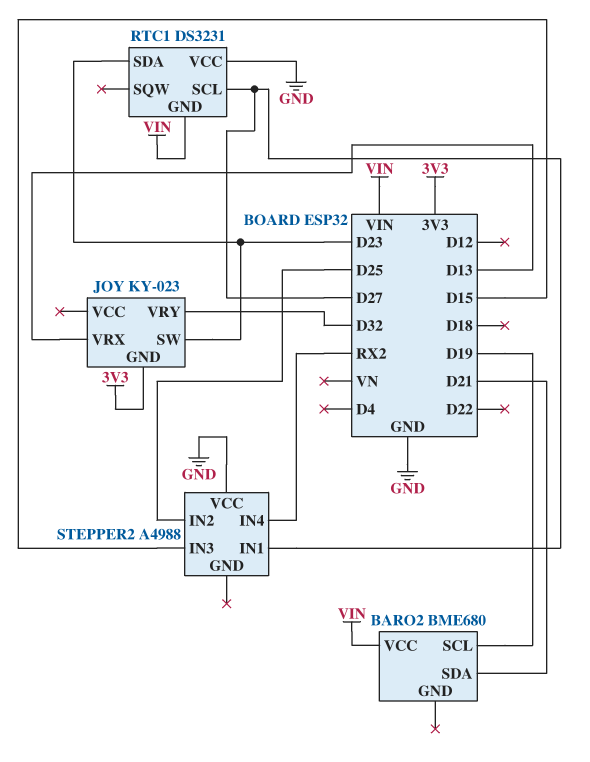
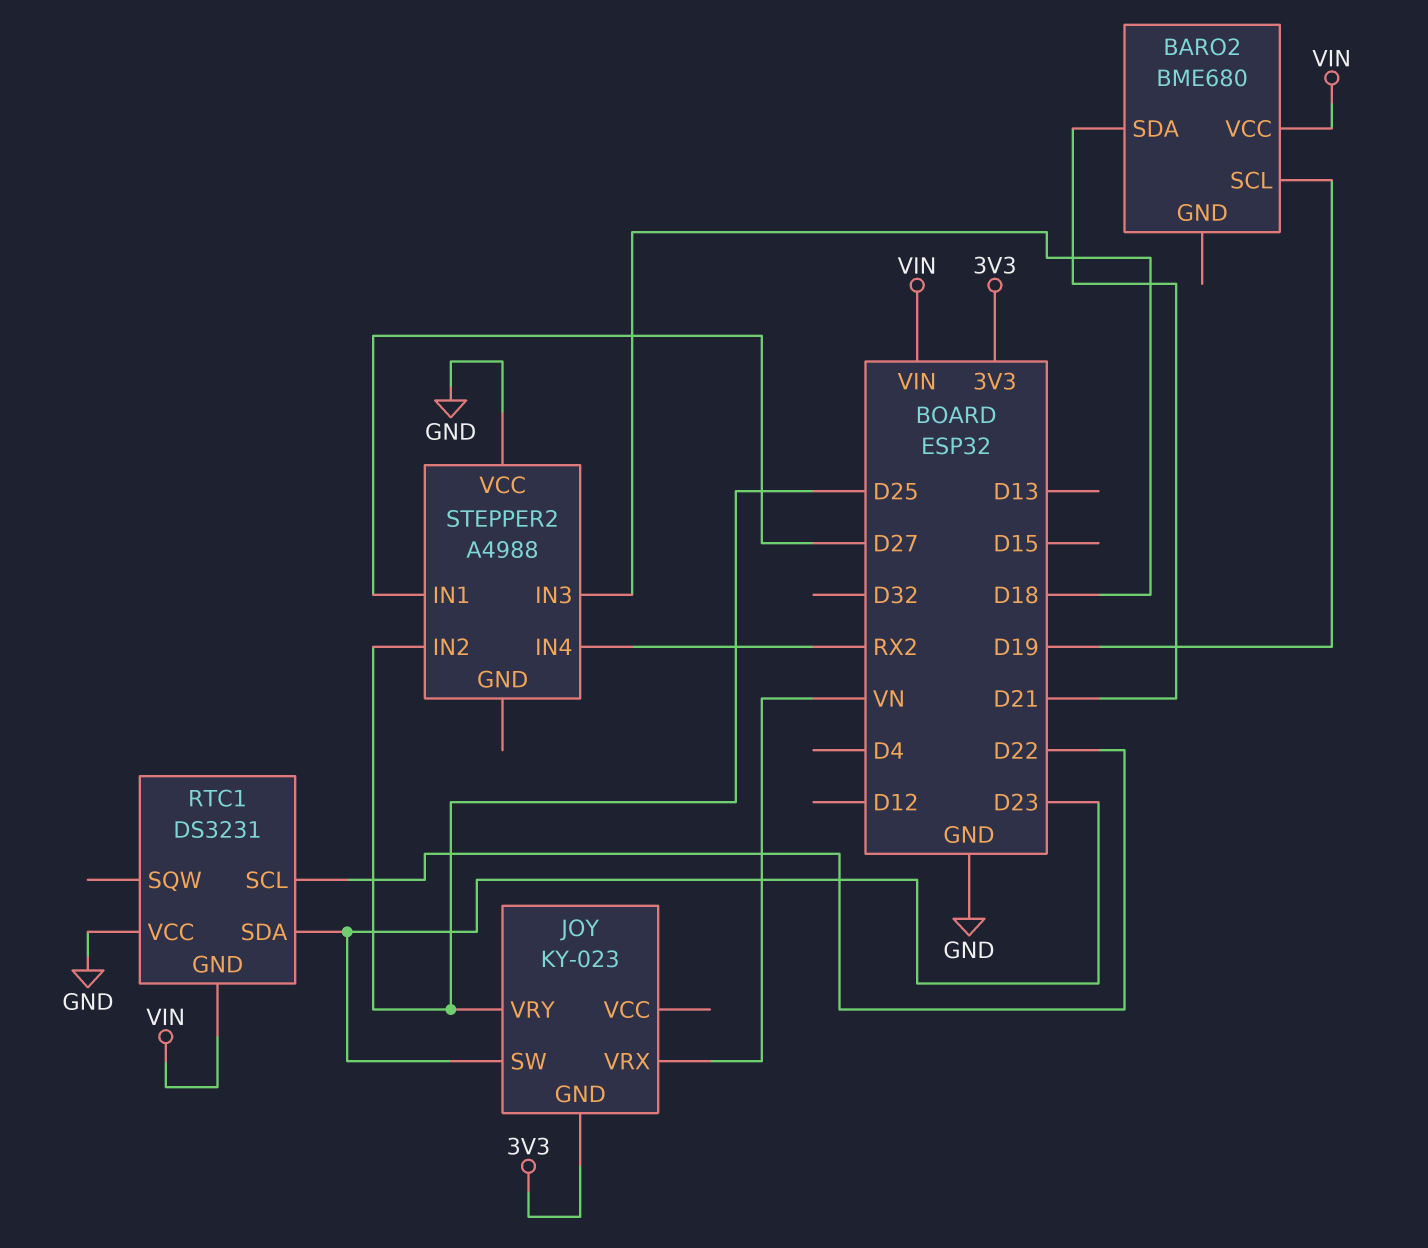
JOY pin VRX: D13 -> VN
JOY pin VRY: D32 -> D25
RTC1 pin SCL: D27 -> D22
STEPPER2 pin IN3: D15 -> D18

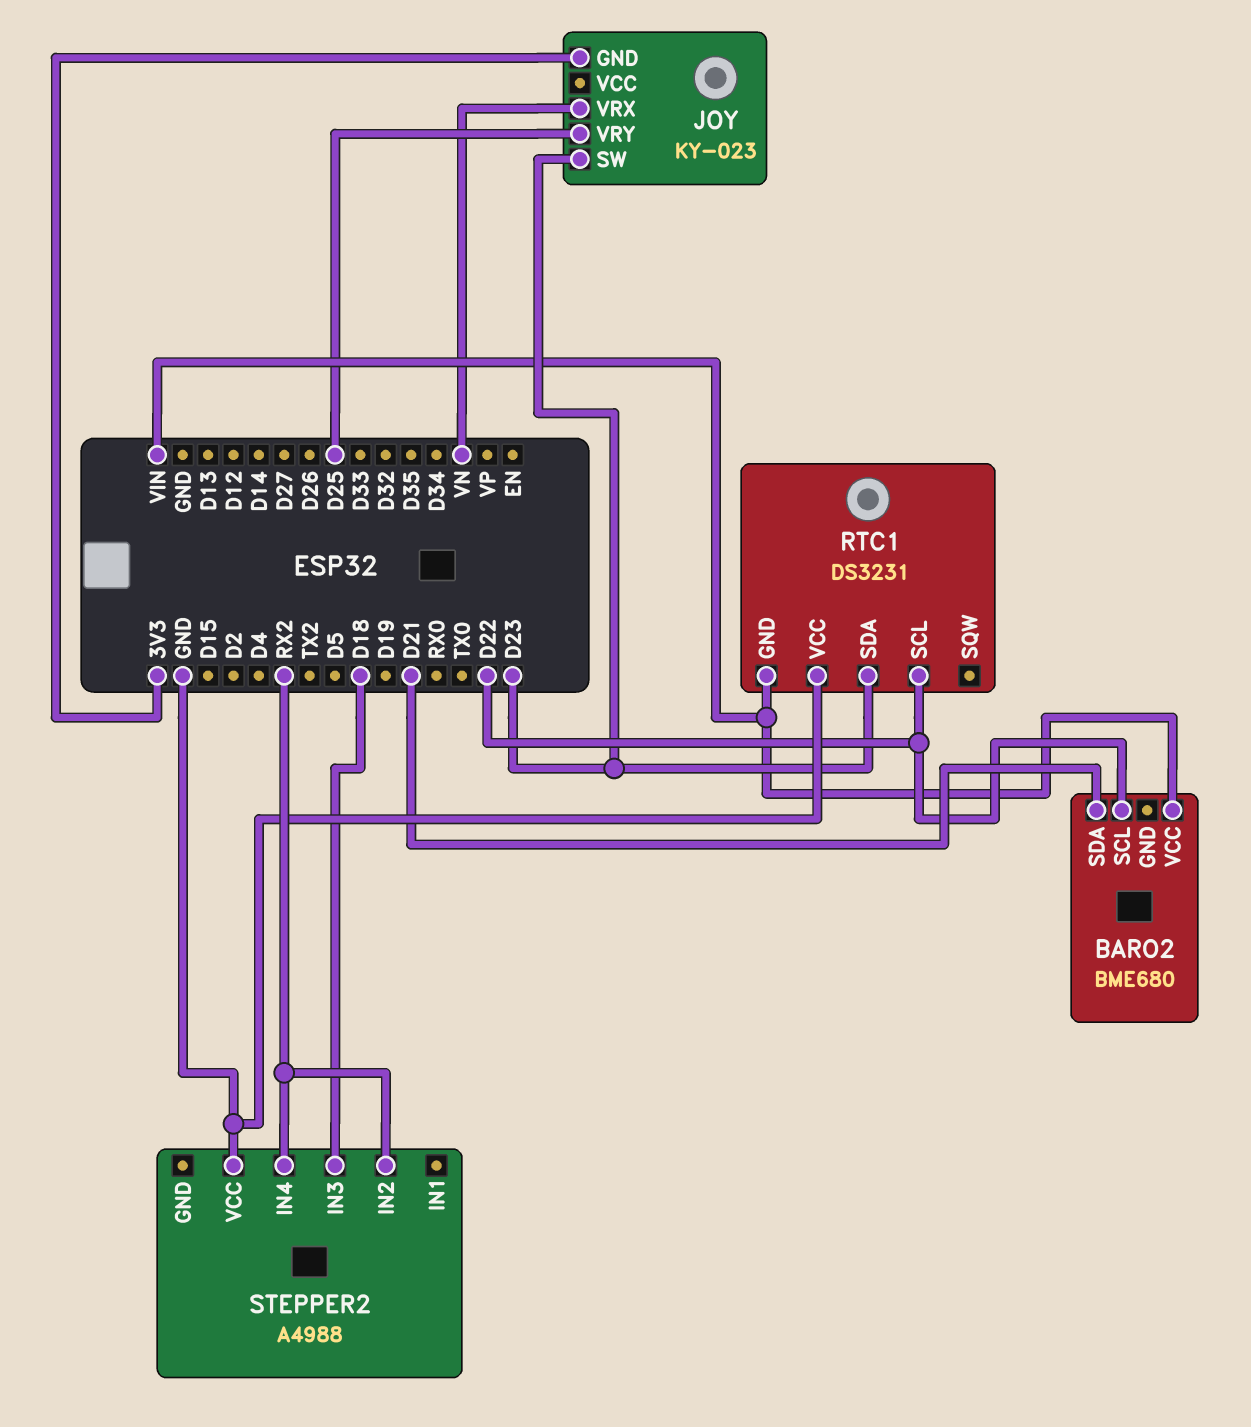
BARO2 pin SCL: D19 -> D22
STEPPER2 pin IN1: D27 -> none
STEPPER2 pin IN2: D25 -> RX2

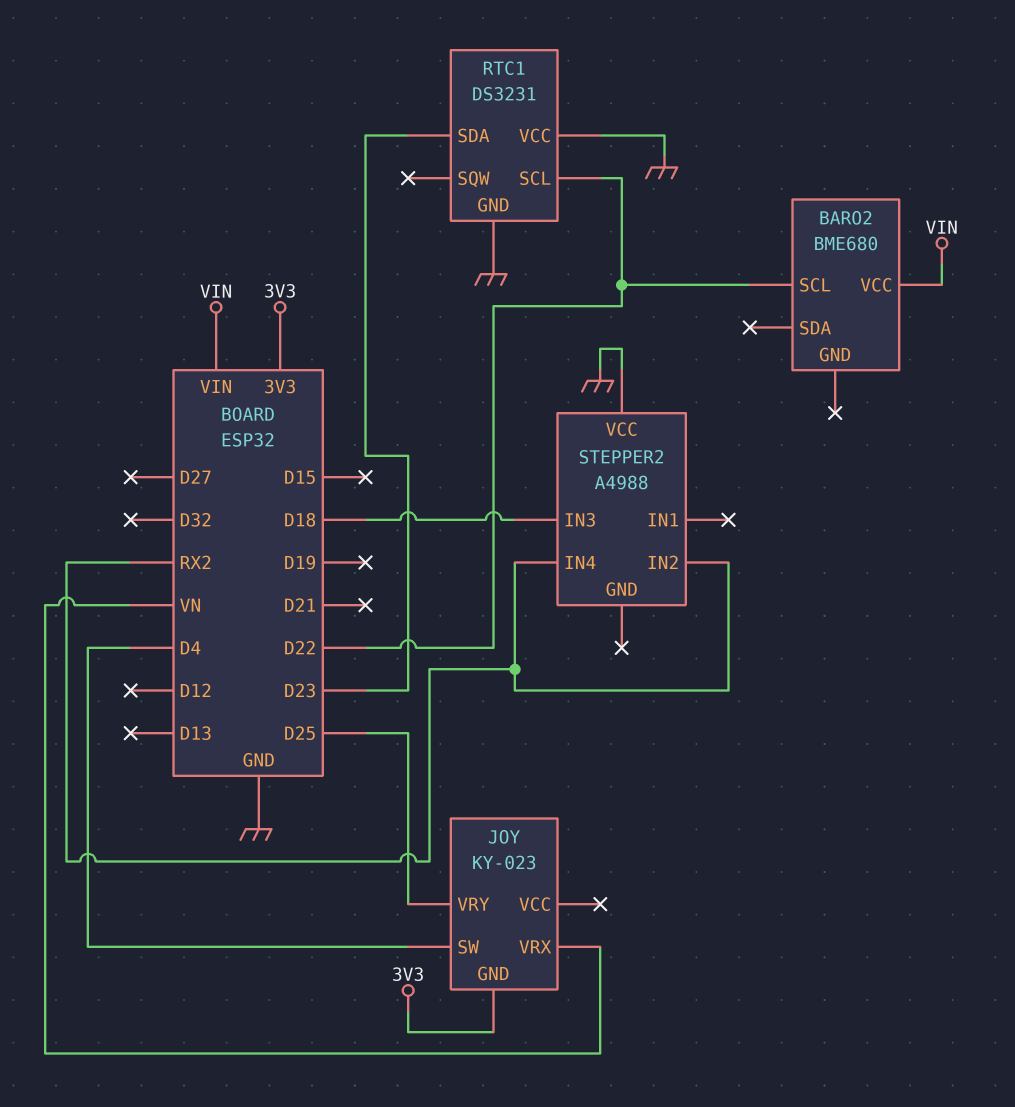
BARO2 pin SDA: D21 -> none
JOY pin SW: D23 -> D4
RTC1 pin GND: VIN -> GND

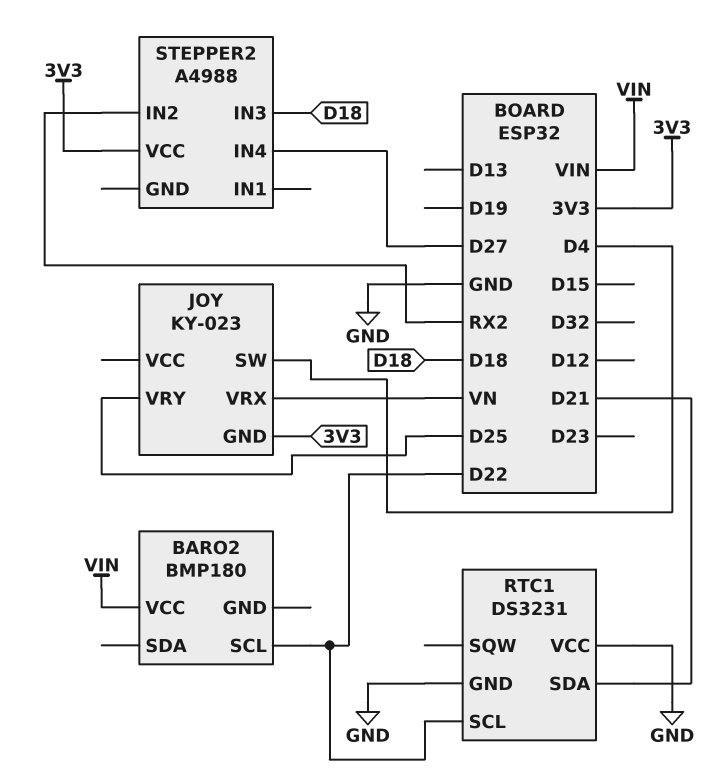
BARO2: BME680 -> BMP180
RTC1 pin SDA: D23 -> D21
STEPPER2 pin IN4: RX2 -> D27
STEPPER2 pin VCC: GND -> 3V3

